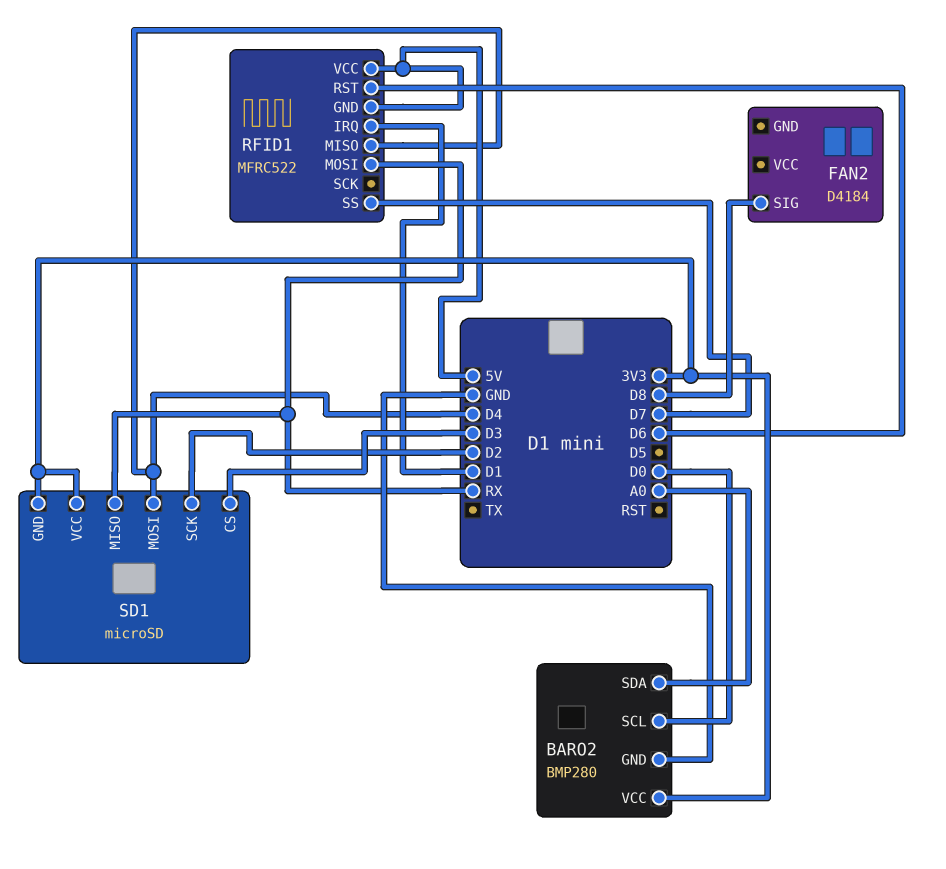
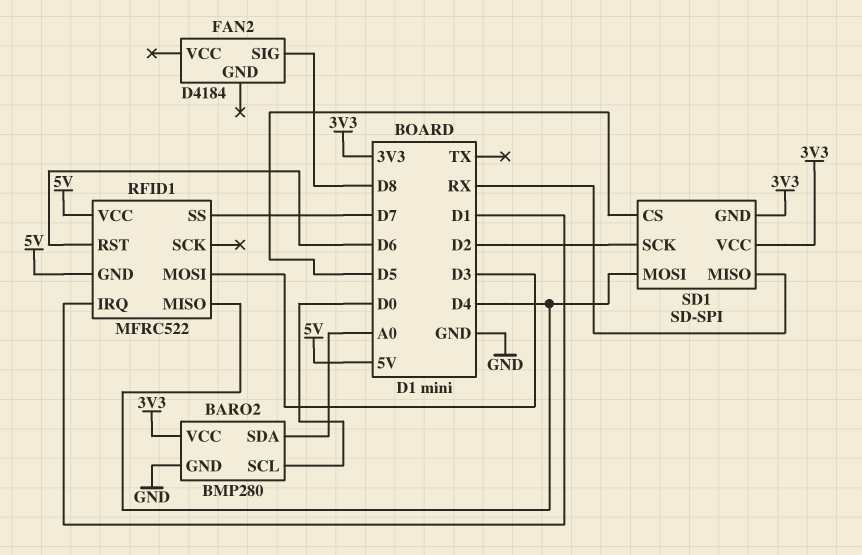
RFID1 pin MOSI: RX -> D3
SD1: microSD -> SD-SPI
SD1 pin CS: D3 -> D5

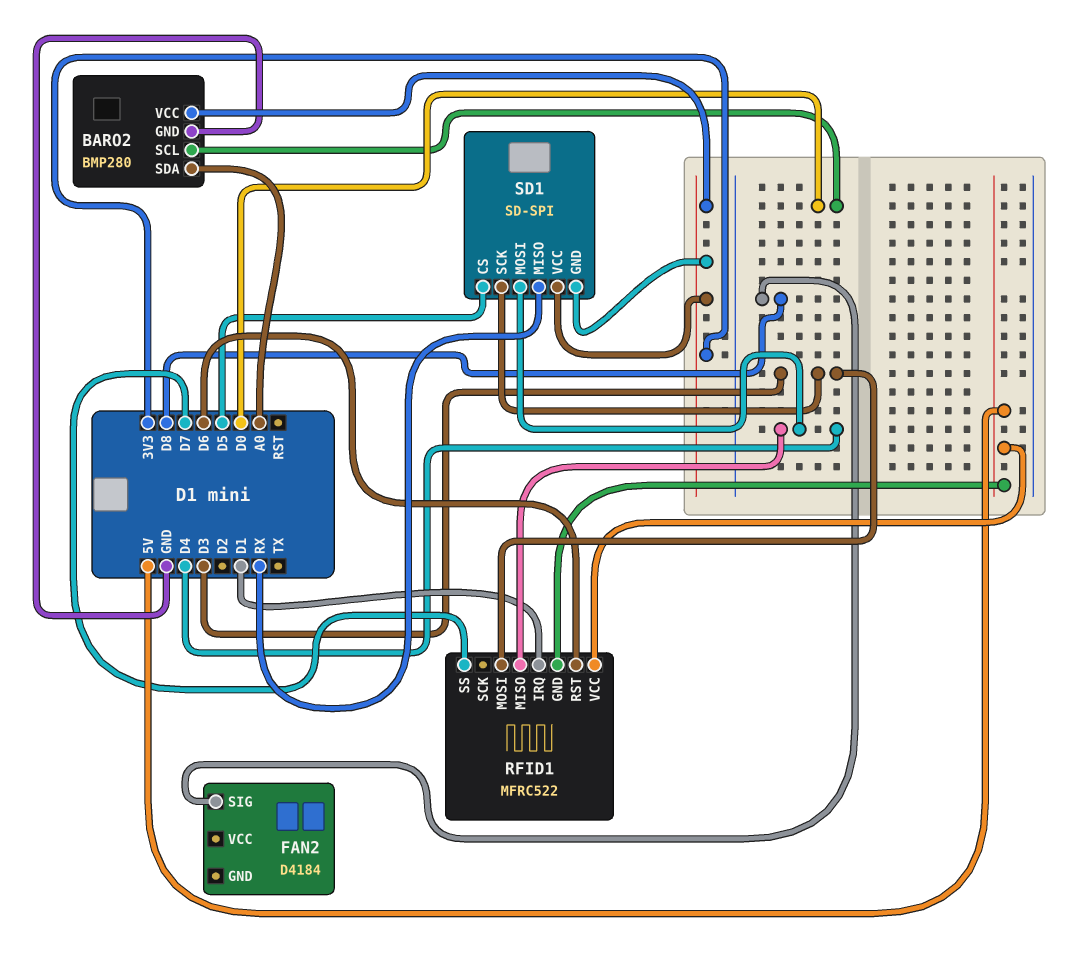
SD1 pin SCK: D2 -> D3

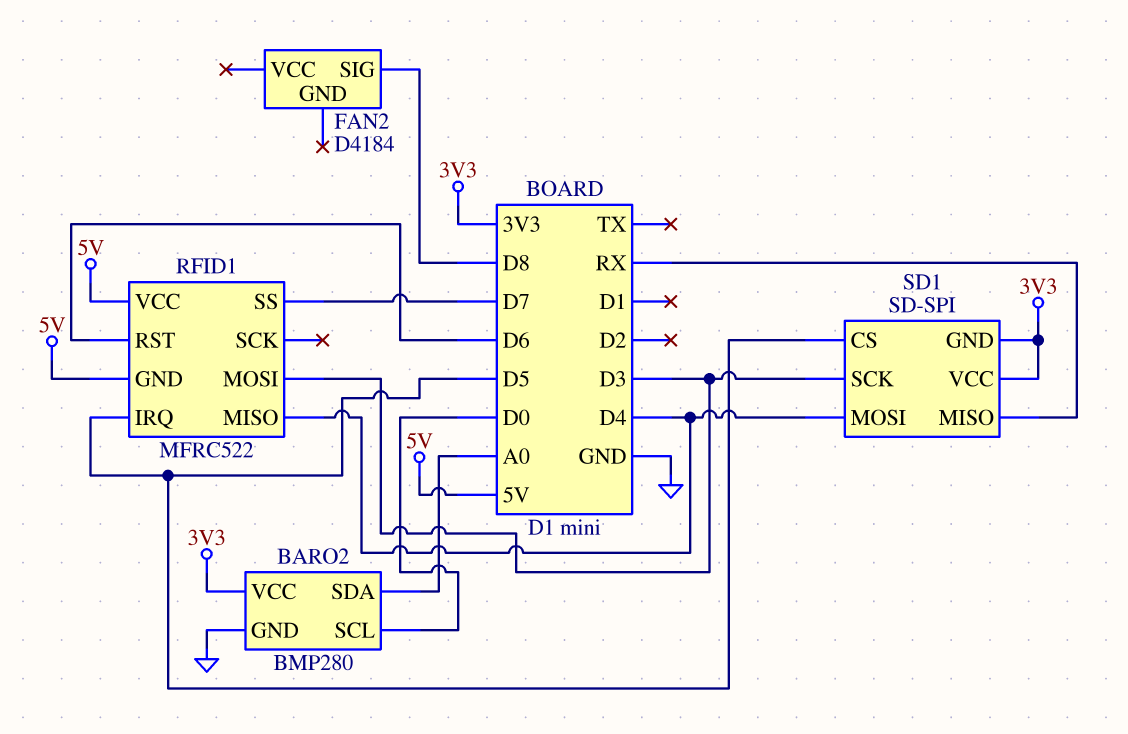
RFID1 pin IRQ: D1 -> D5

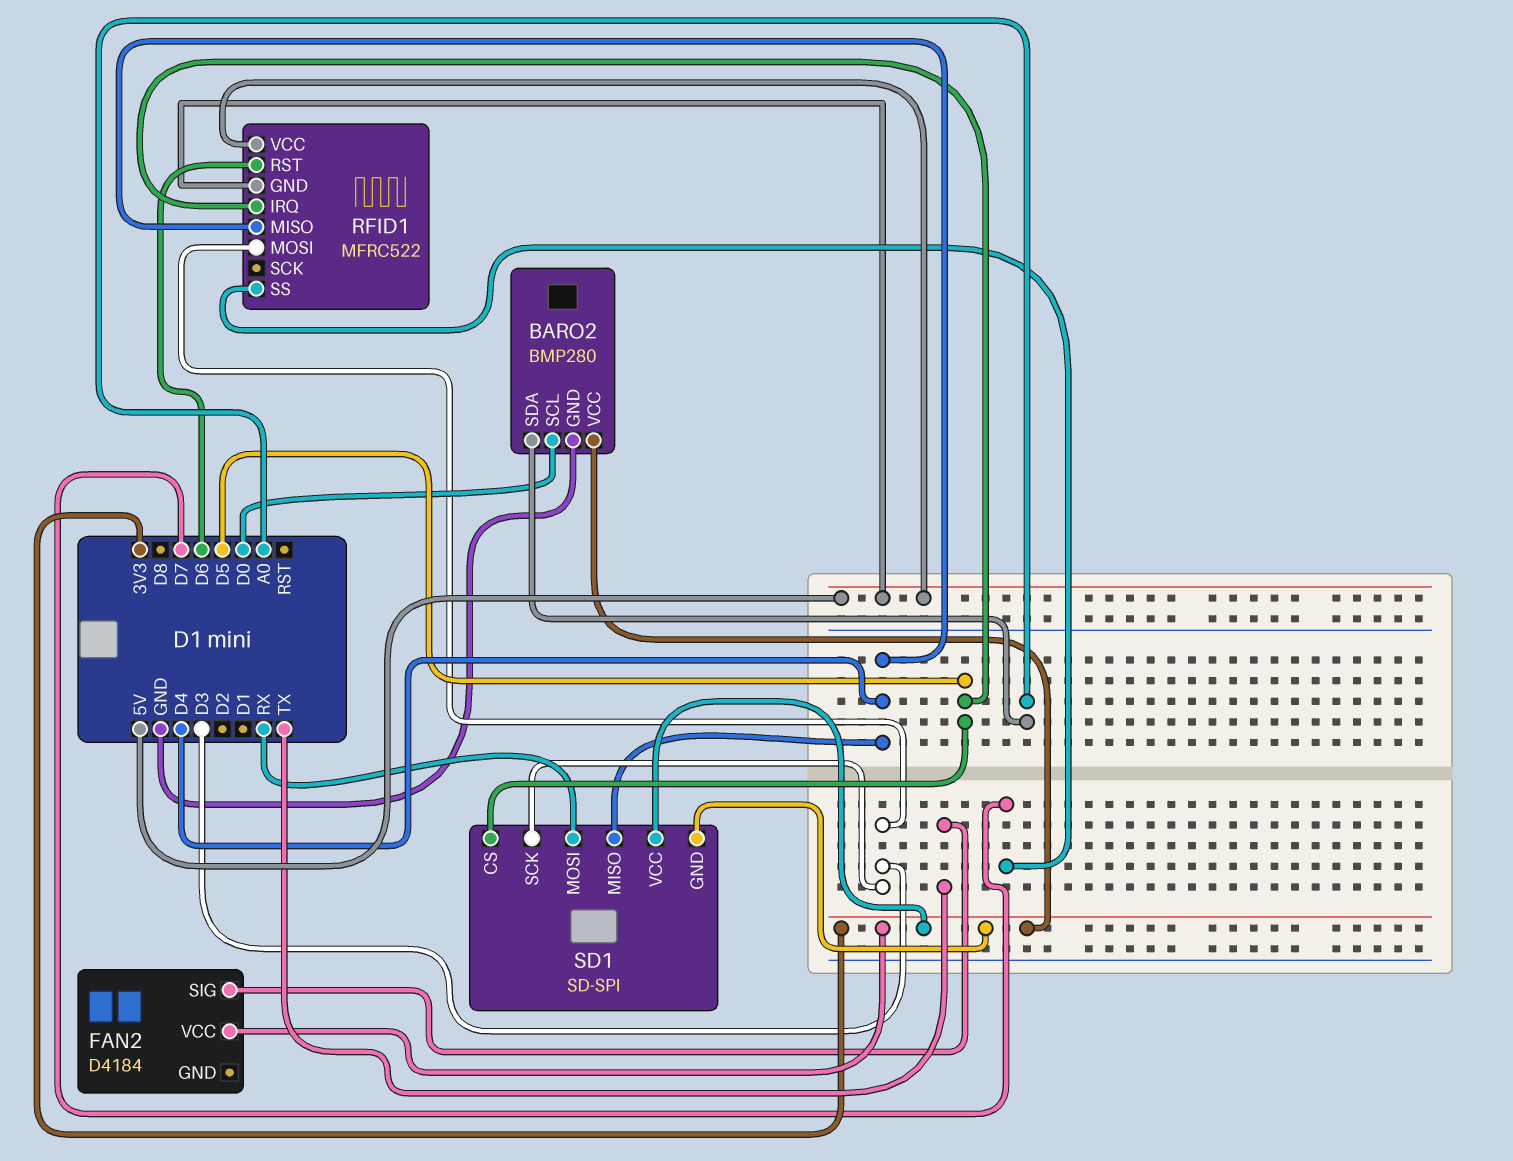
FAN2 pin SIG: D8 -> TX
FAN2 pin VCC: none -> 3V3
SD1 pin MISO: RX -> D4
SD1 pin MOSI: D4 -> RX

